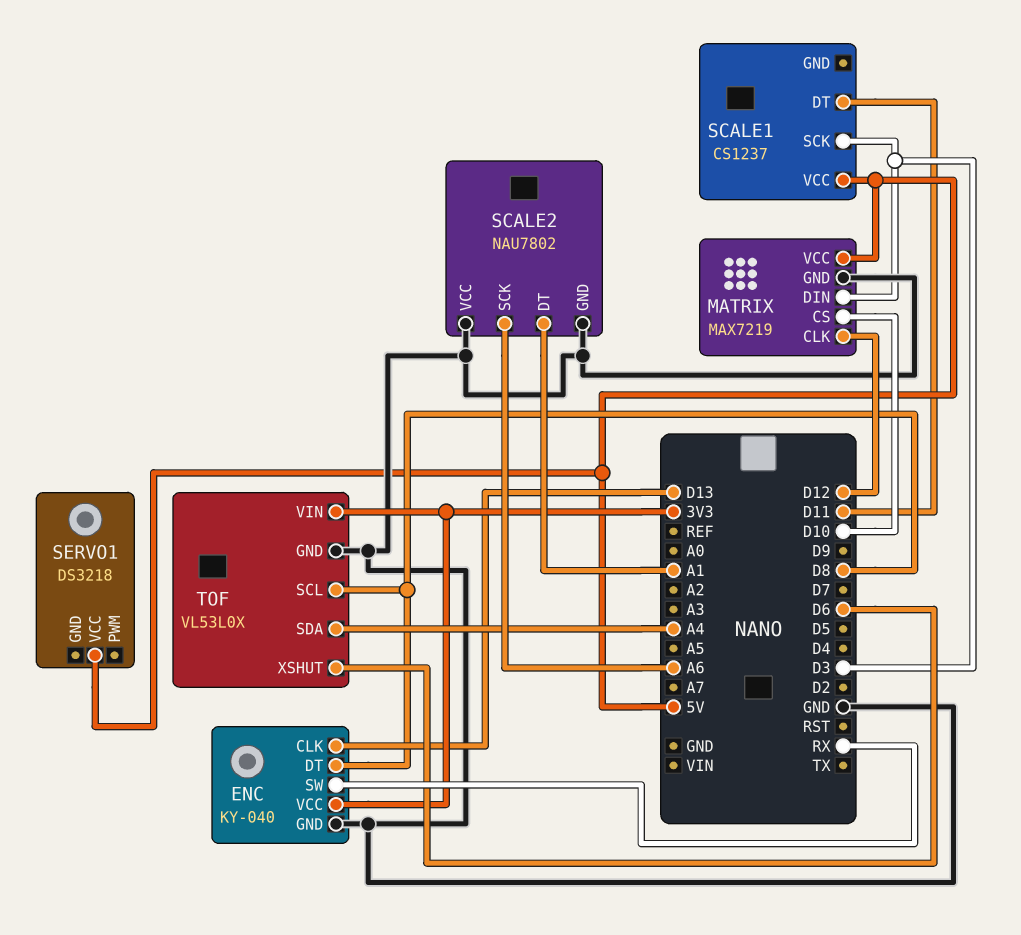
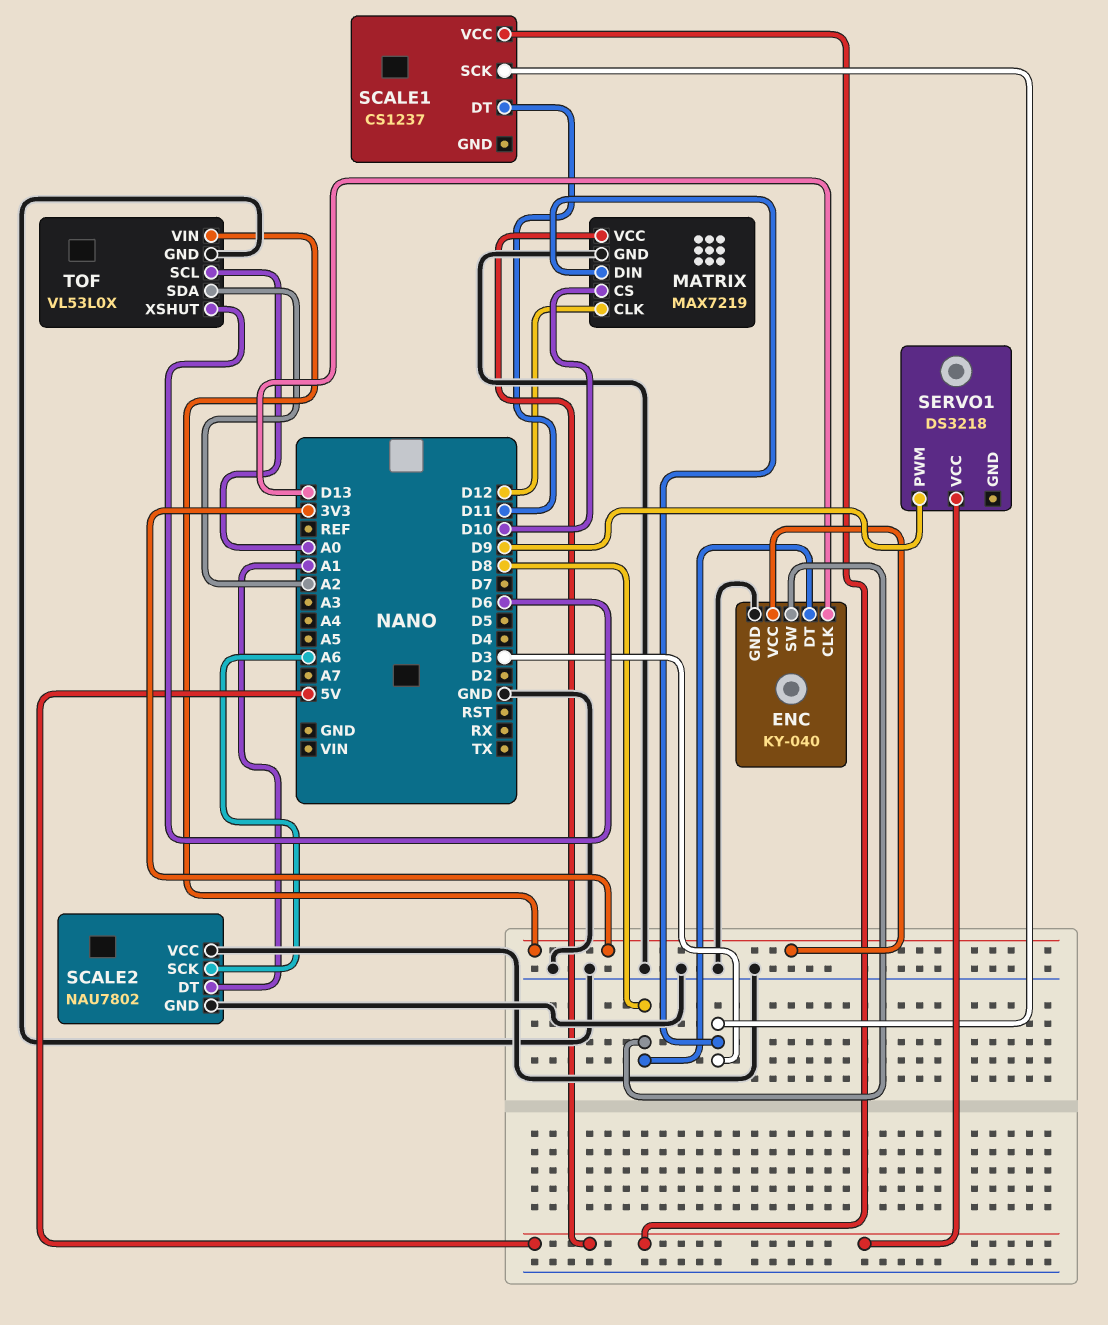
ENC pin SW: RX -> D8
SERVO1 pin PWM: none -> D9
TOF pin SCL: D8 -> A0
TOF pin SDA: A4 -> A2

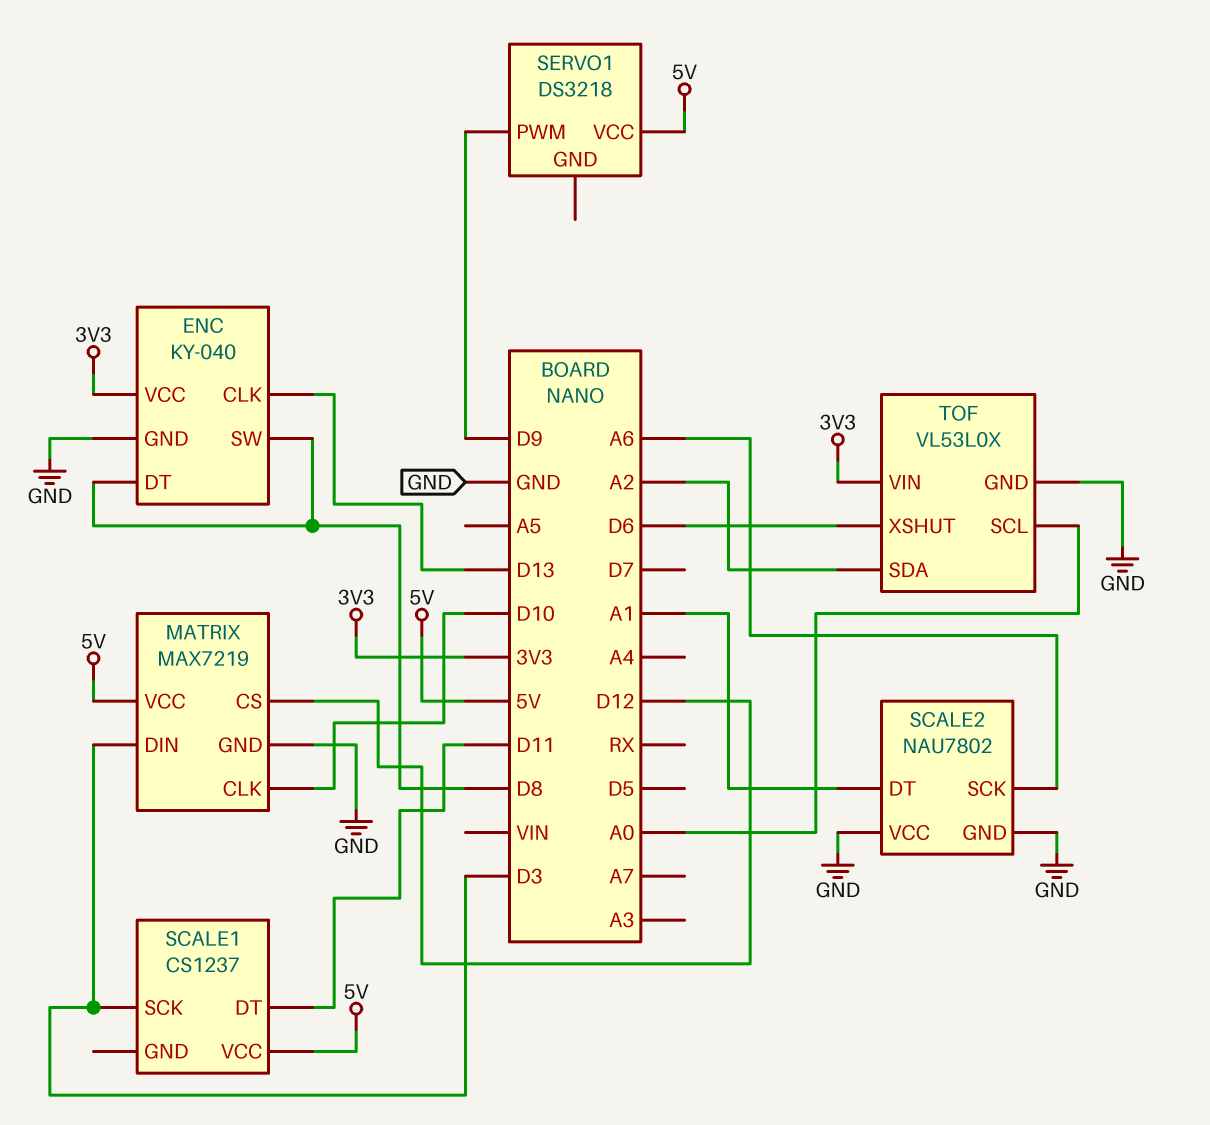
MATRIX pin CLK: D12 -> D10
MATRIX pin CS: D10 -> D12

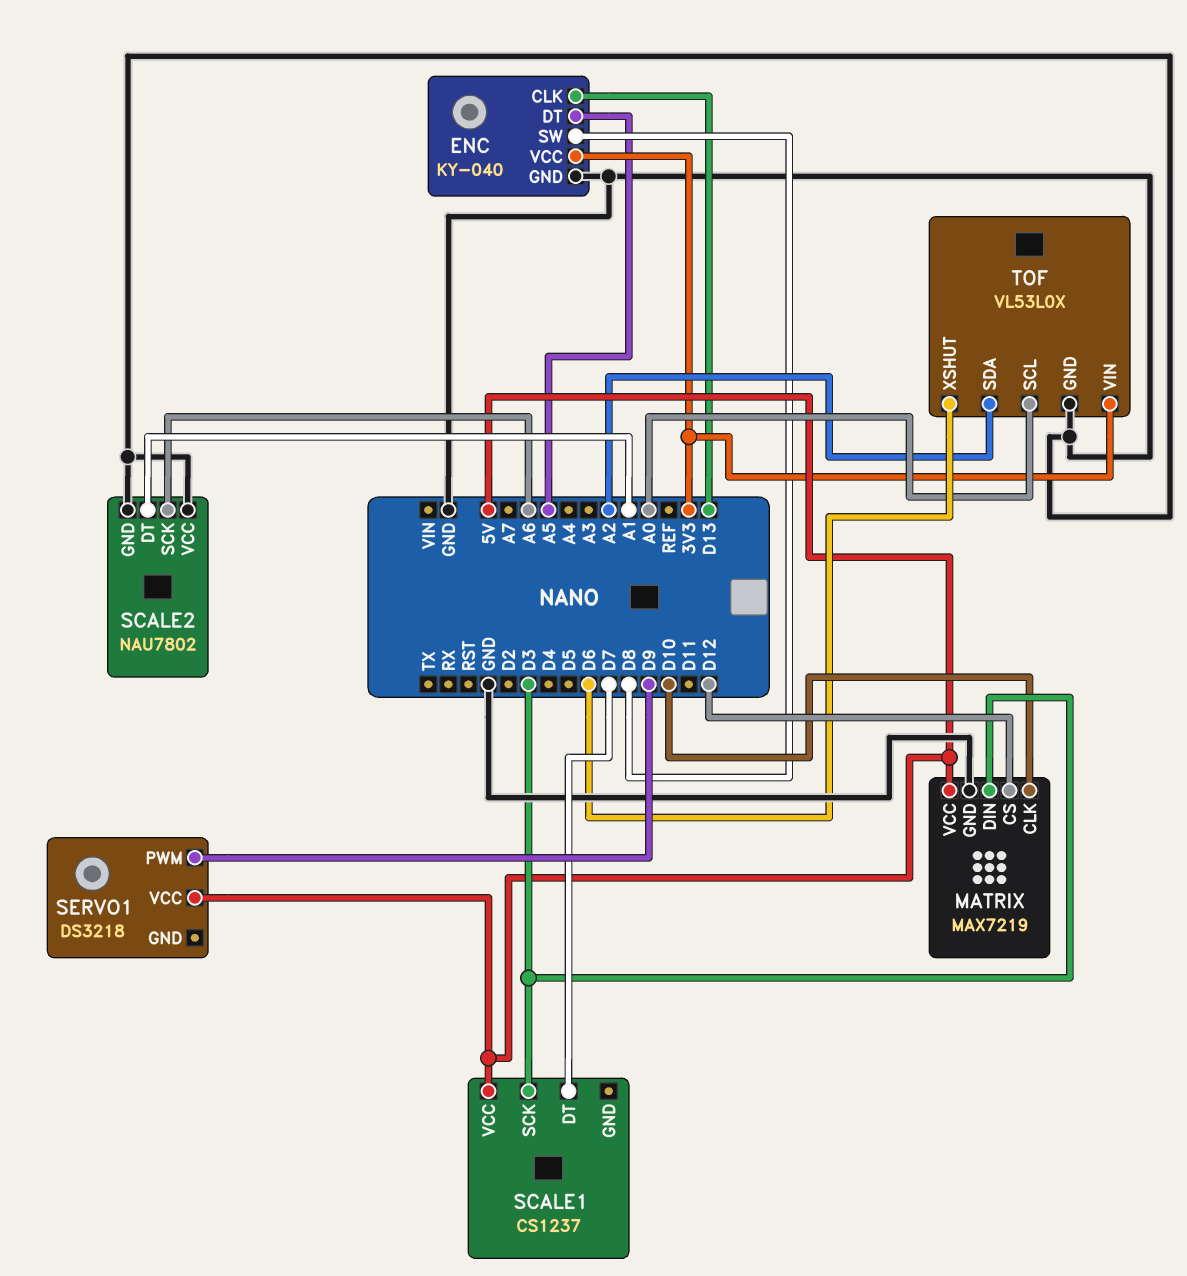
ENC pin DT: D8 -> A5
SCALE1 pin DT: D11 -> D7

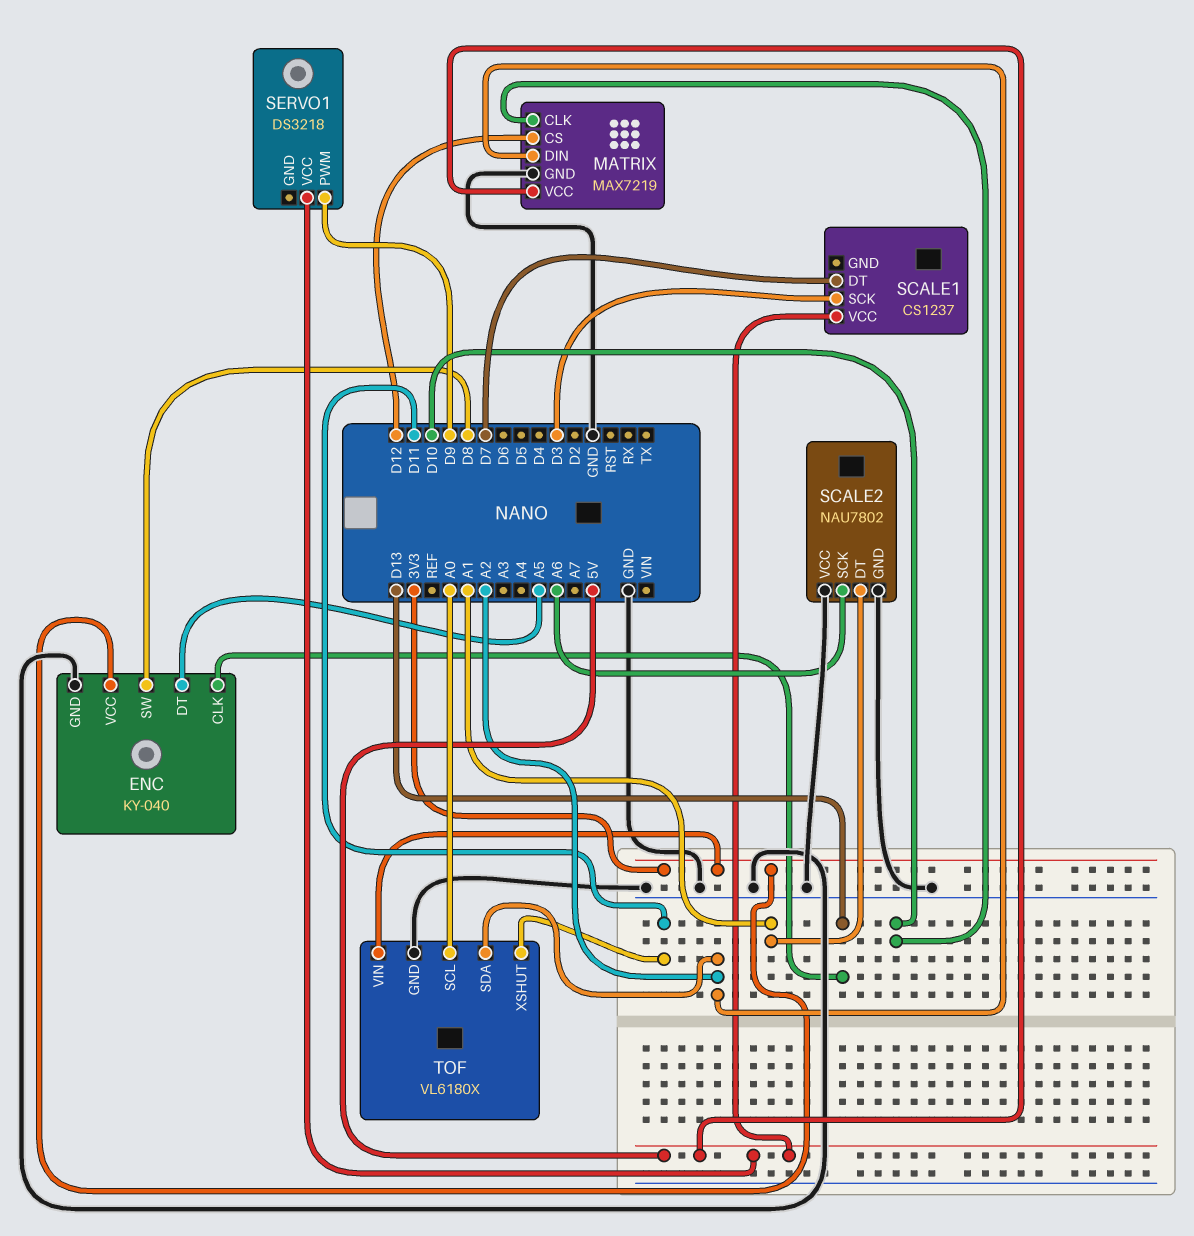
MATRIX pin DIN: D3 -> A2
TOF: VL53L0X -> VL6180X
TOF pin XSHUT: D6 -> D11

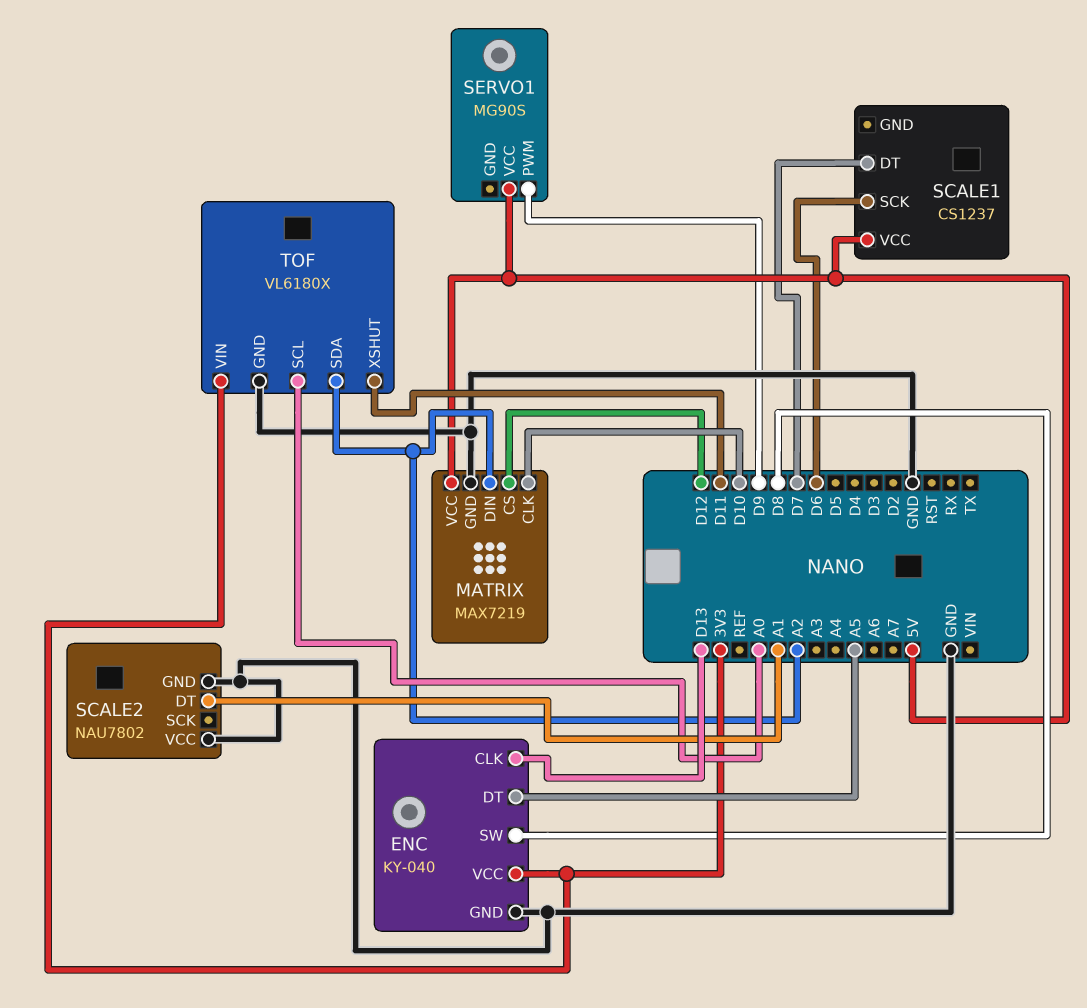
SCALE1 pin SCK: D3 -> D6
SCALE2 pin SCK: A6 -> none
SERVO1: DS3218 -> MG90S

